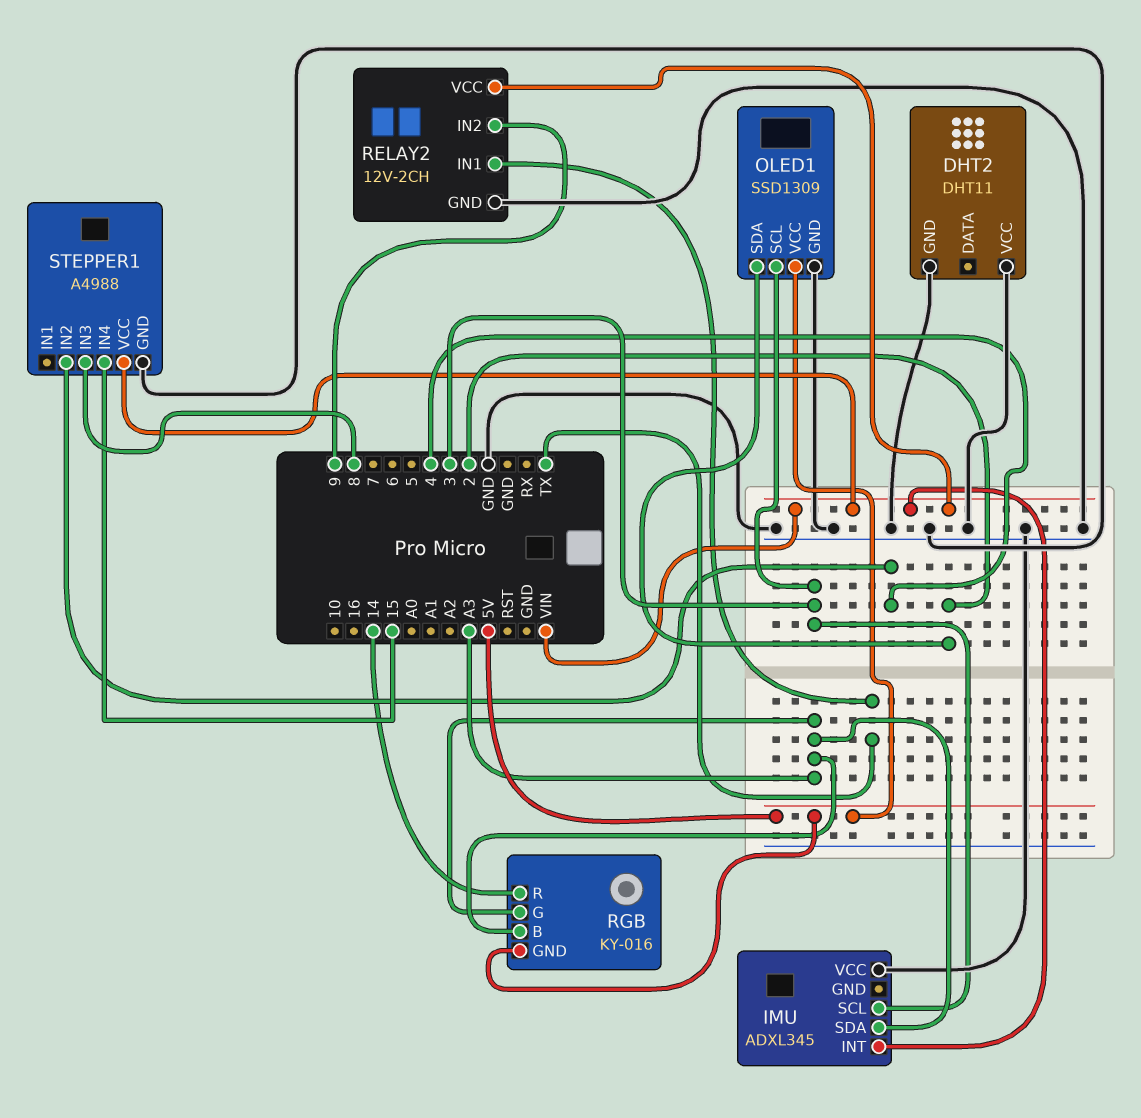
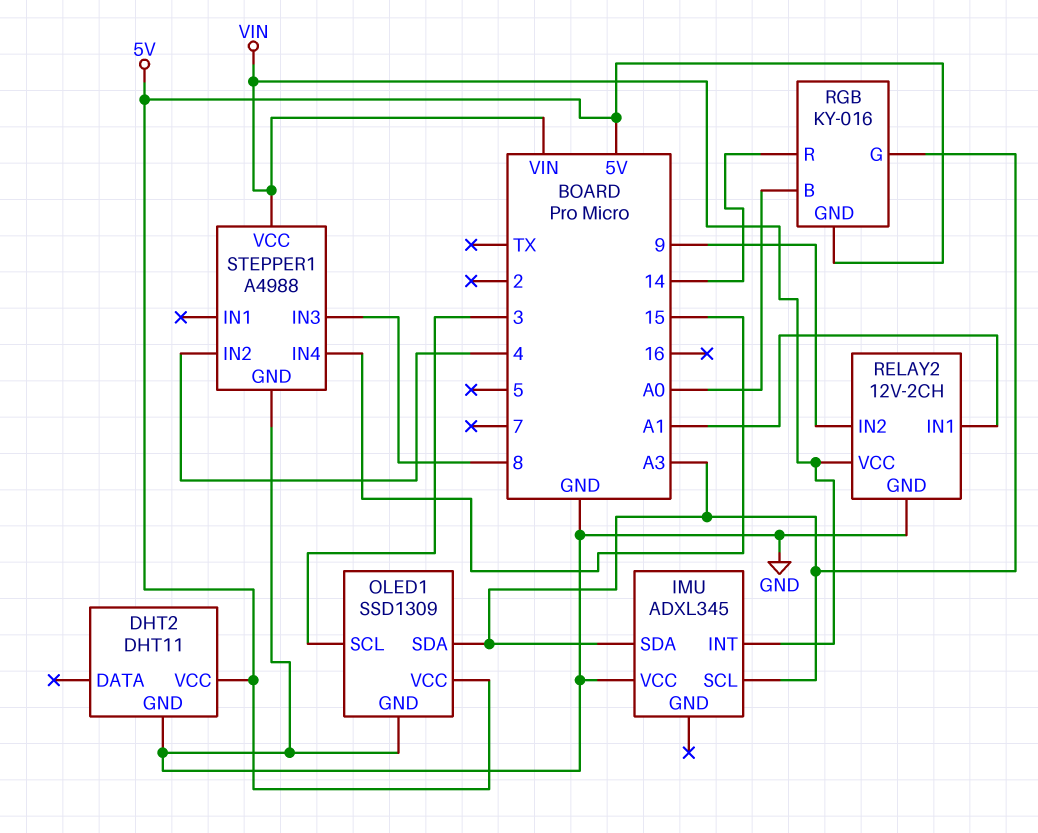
DHT2 pin VCC: GND -> 5V
IMU pin SCL: 3 -> A3
OLED1 pin SDA: 2 -> A3
RELAY2 pin IN1: TX -> A1
RGB pin B: A3 -> A0

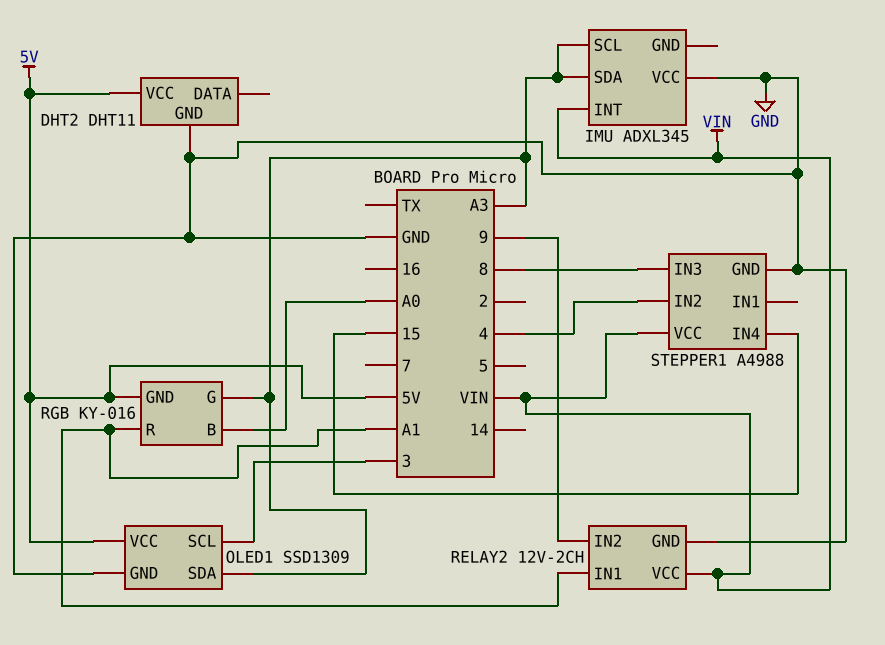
RGB pin R: 14 -> A1

